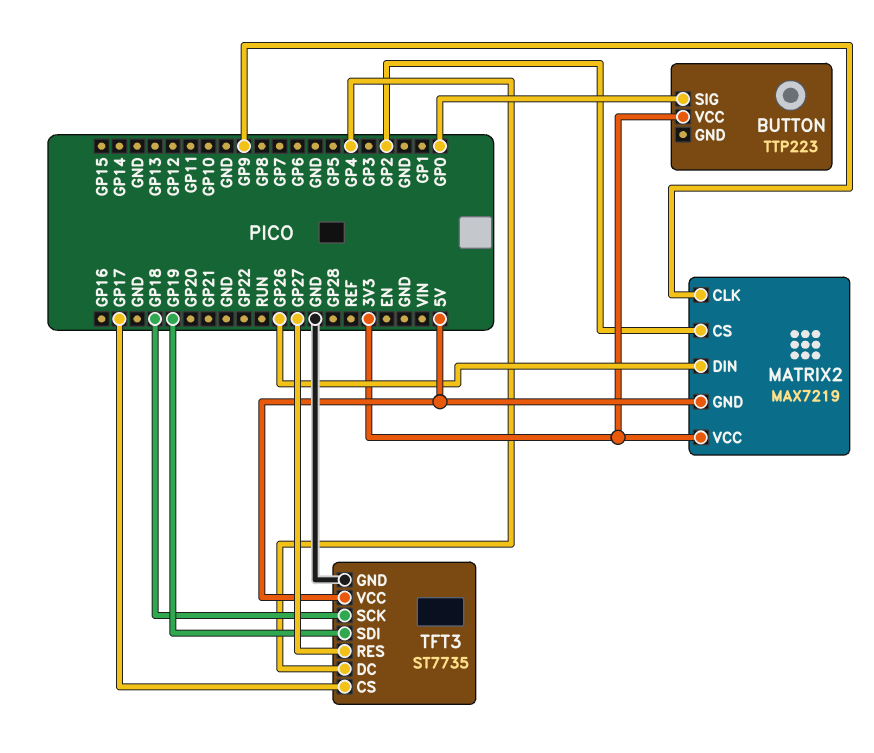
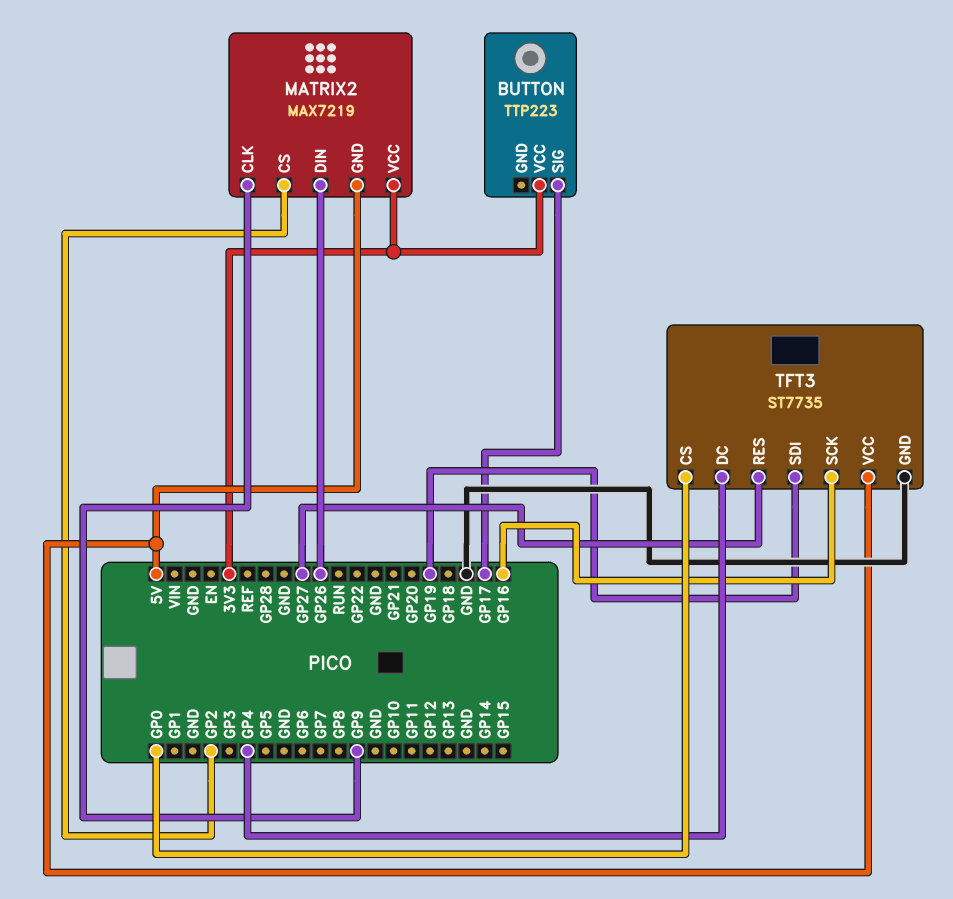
BUTTON pin SIG: GP0 -> GP17
TFT3 pin CS: GP17 -> GP0
TFT3 pin SCK: GP18 -> GP16

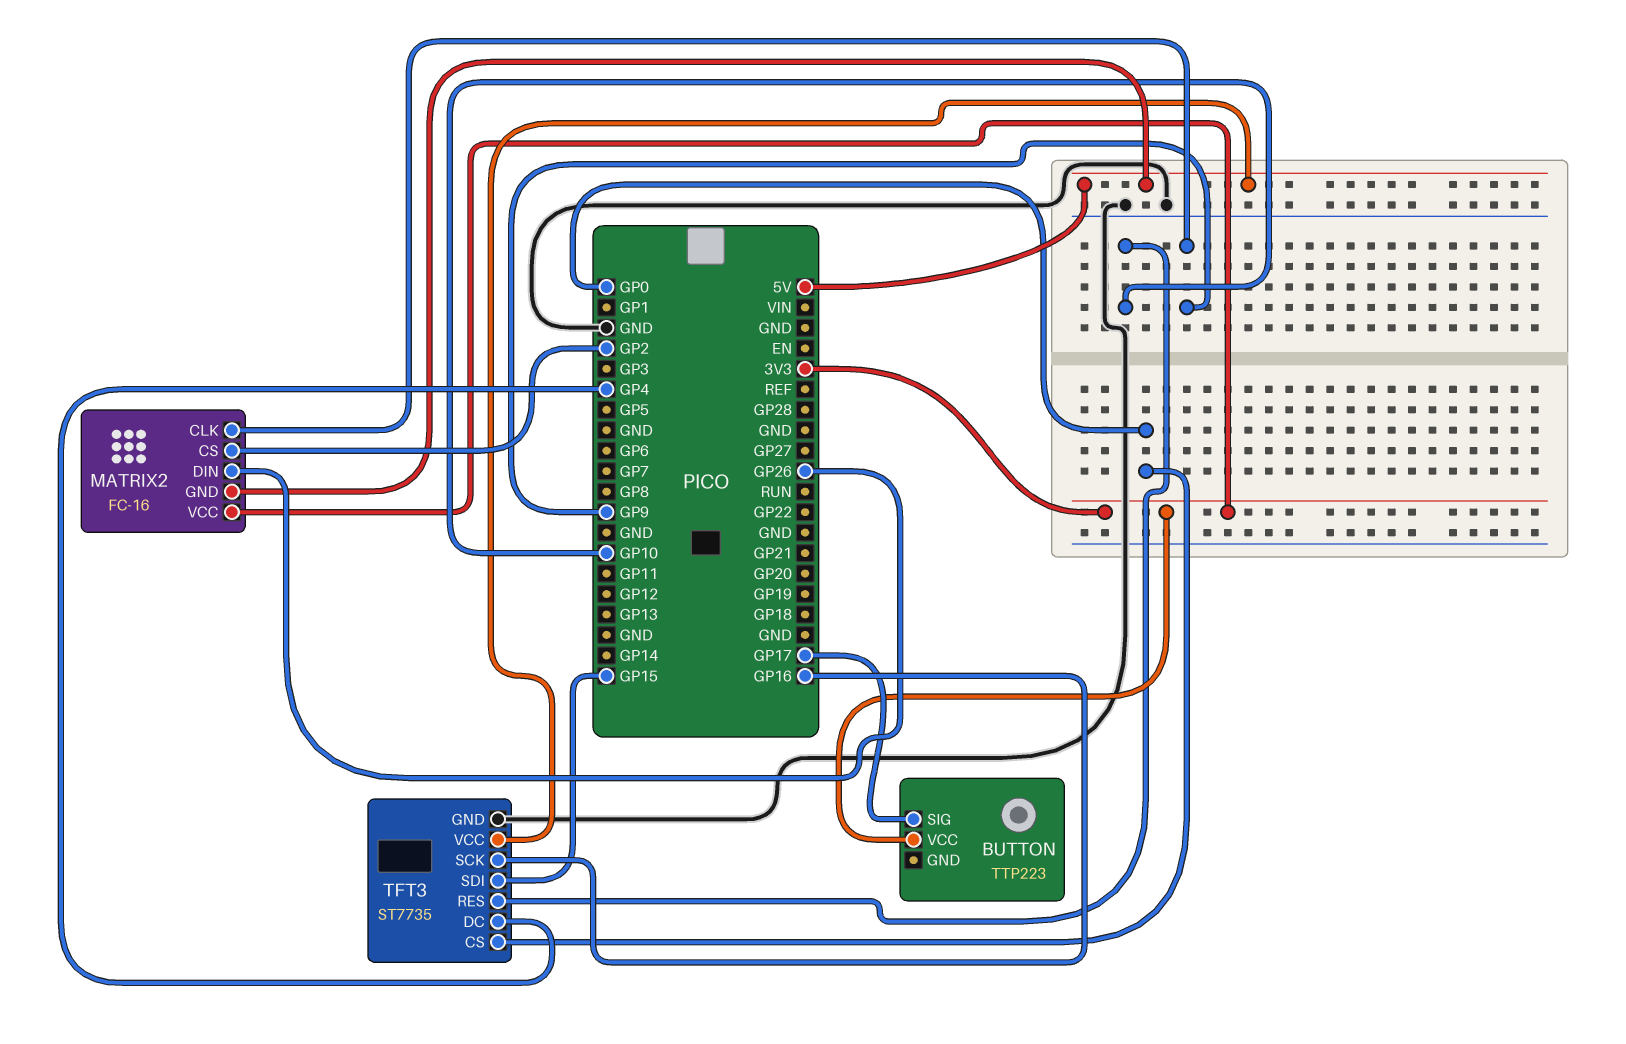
MATRIX2: MAX7219 -> FC-16
TFT3 pin RES: GP27 -> GP10
TFT3 pin SDI: GP19 -> GP15

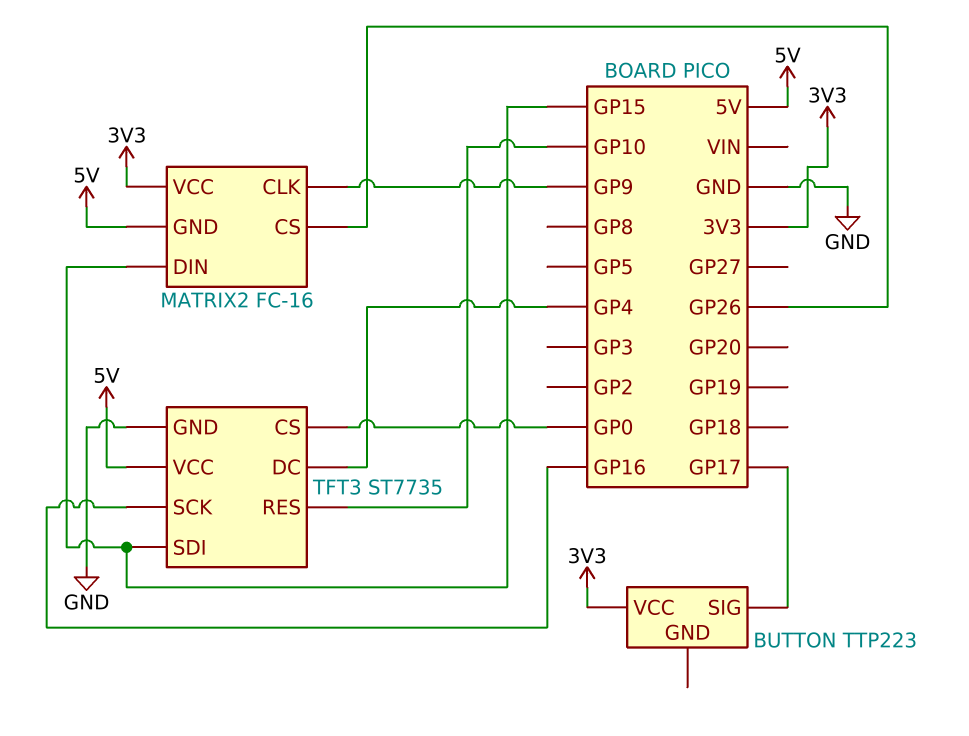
MATRIX2 pin CS: GP2 -> GP26
MATRIX2 pin DIN: GP26 -> GP15

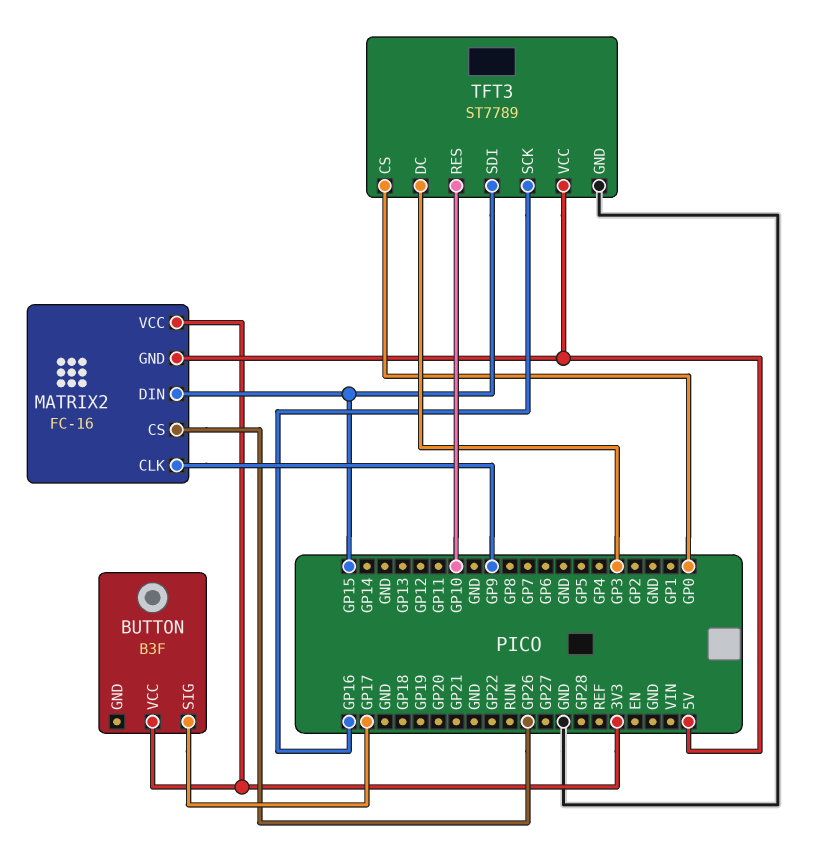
BUTTON: TTP223 -> B3F
TFT3: ST7735 -> ST7789
TFT3 pin DC: GP4 -> GP3

